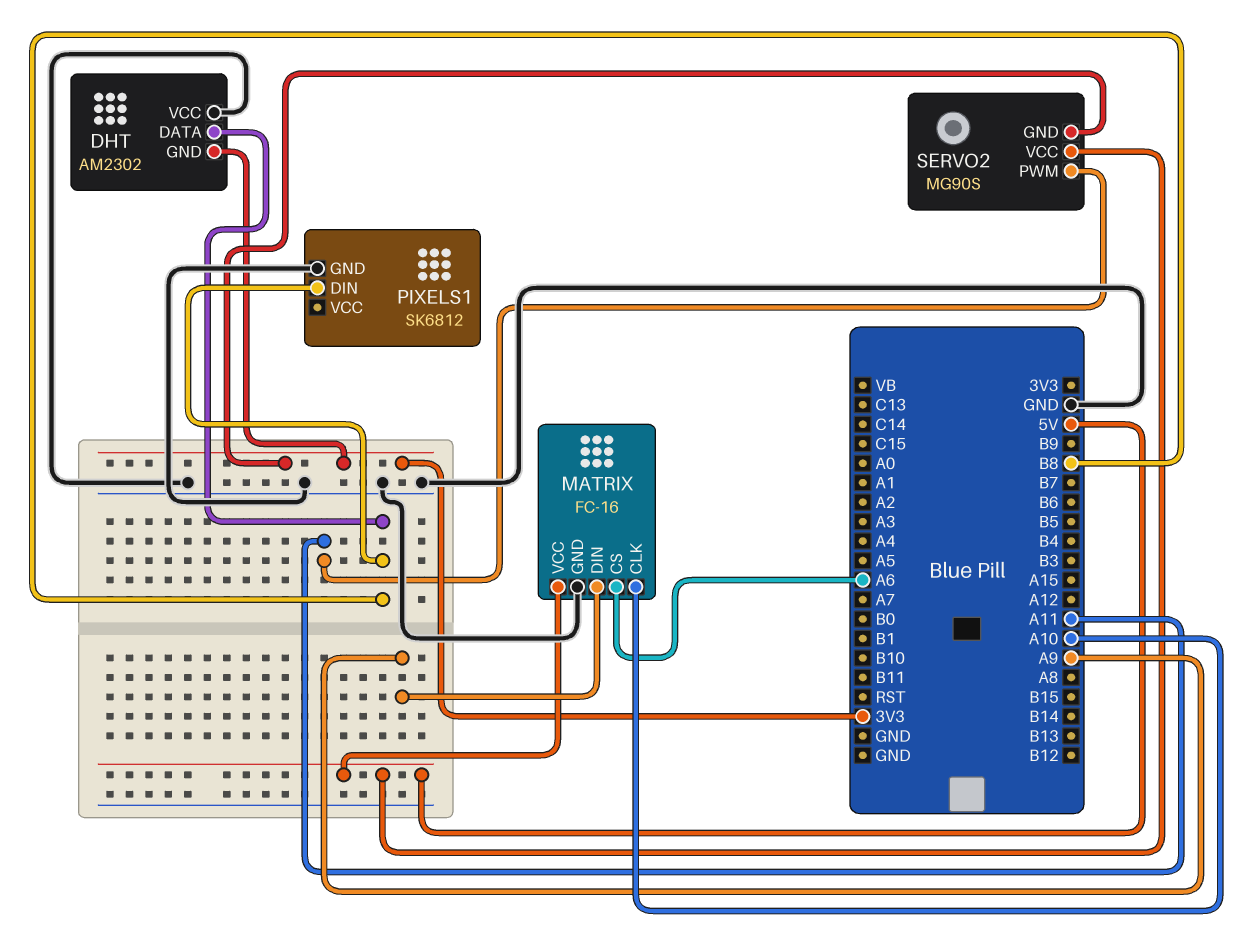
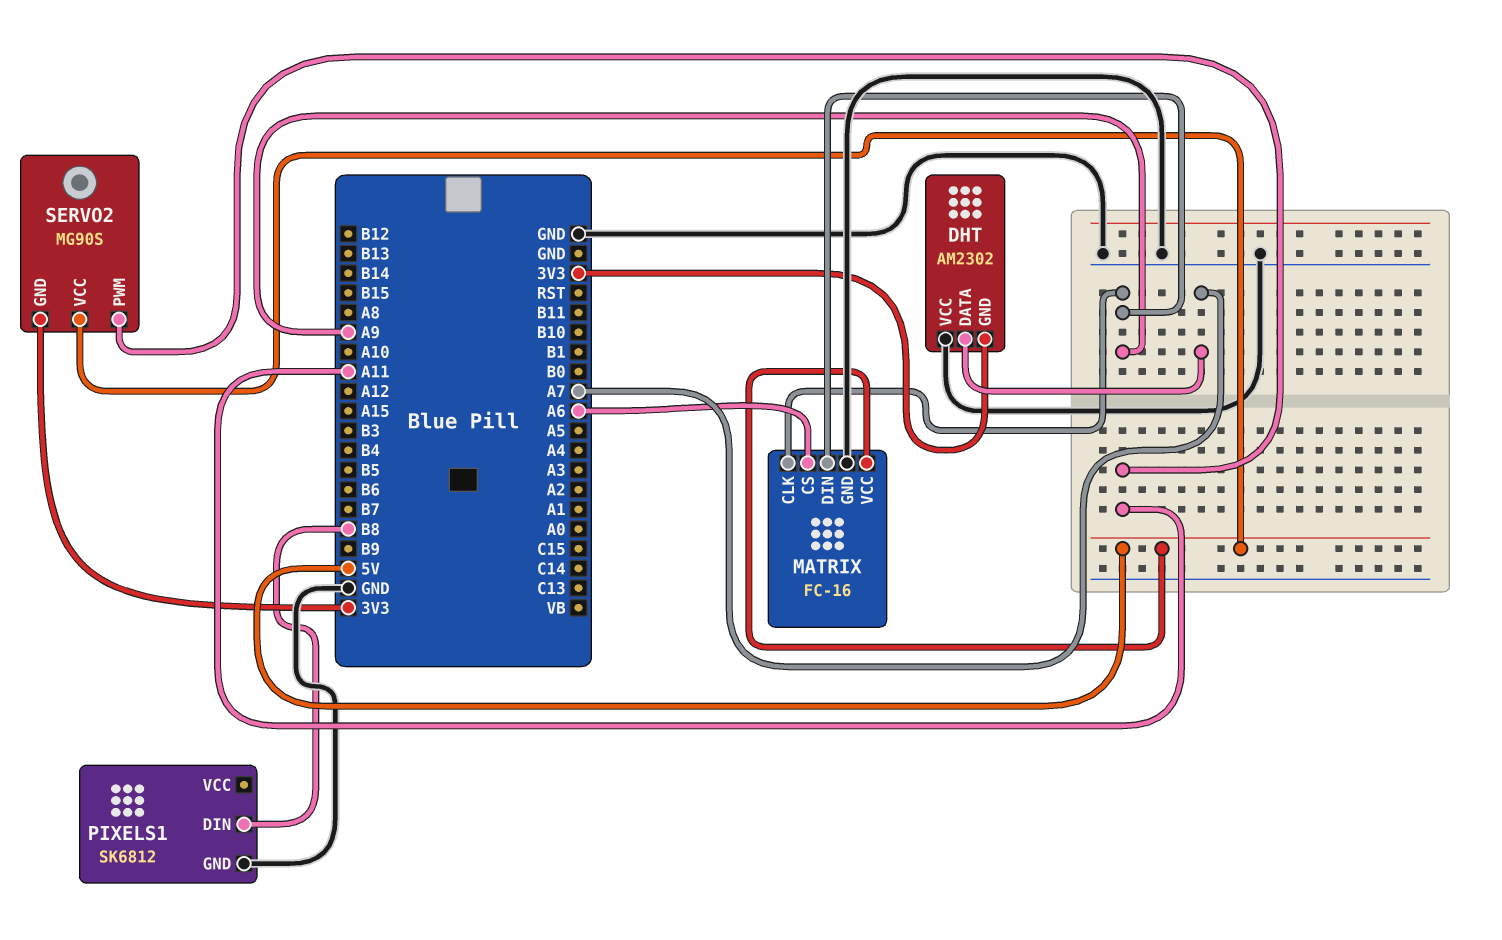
DHT pin DATA: B8 -> A7
MATRIX pin CLK: A10 -> A9

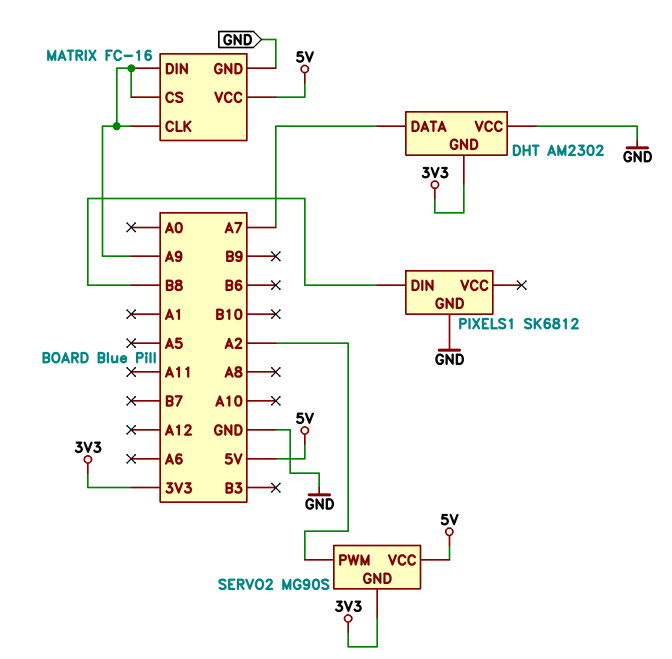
MATRIX pin CS: A6 -> A9
SERVO2 pin PWM: A11 -> A2

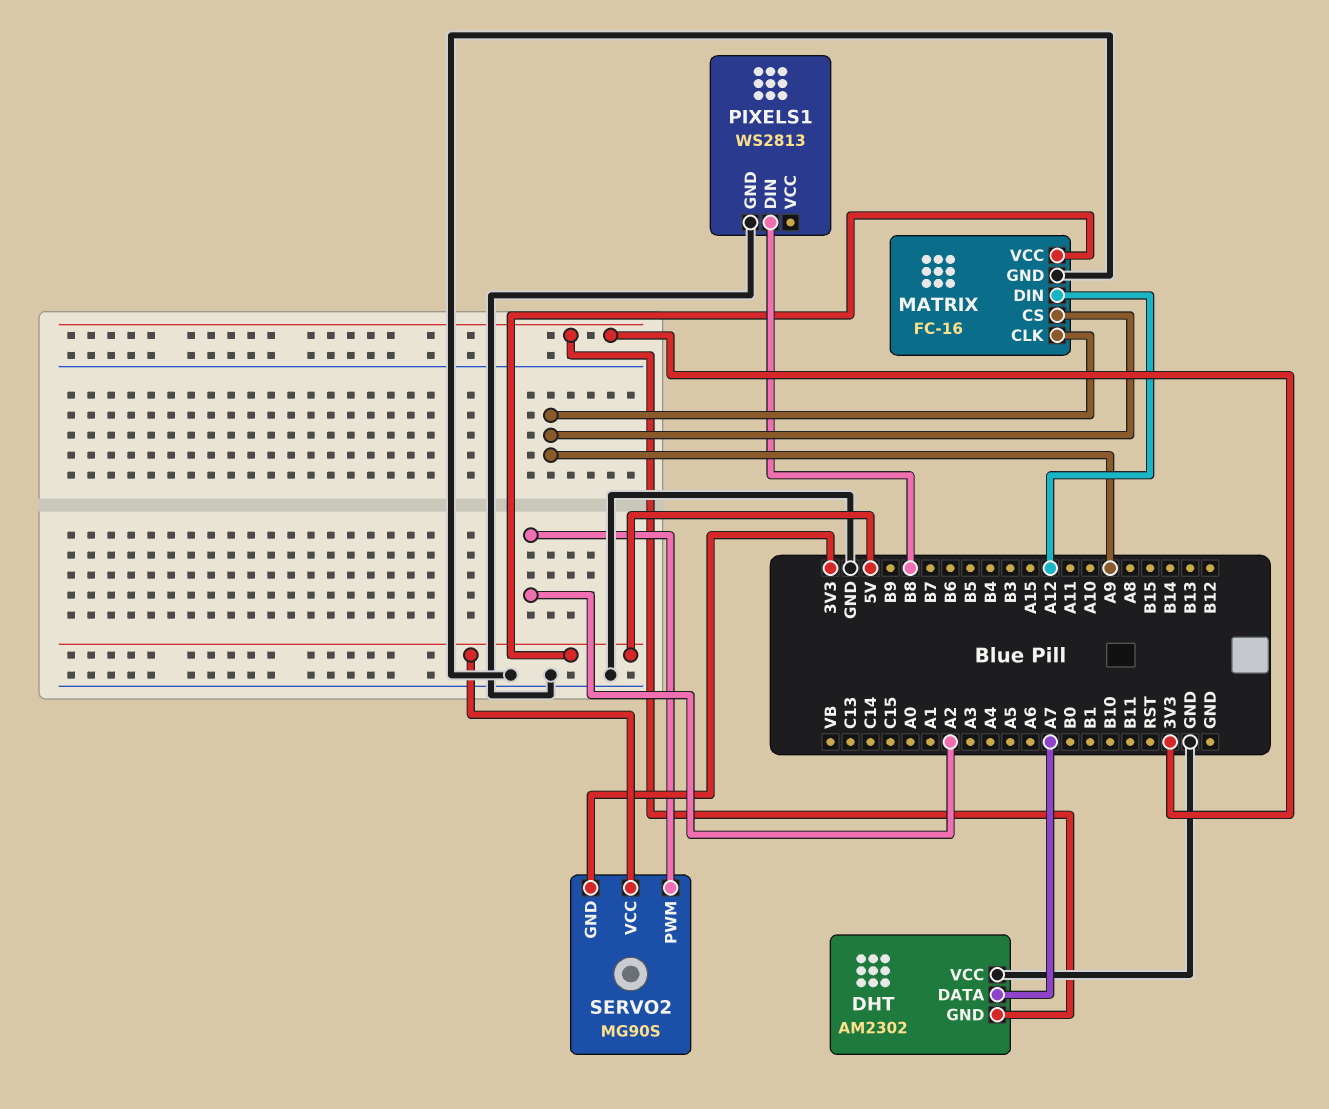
MATRIX pin DIN: A9 -> A12
PIXELS1: SK6812 -> WS2813

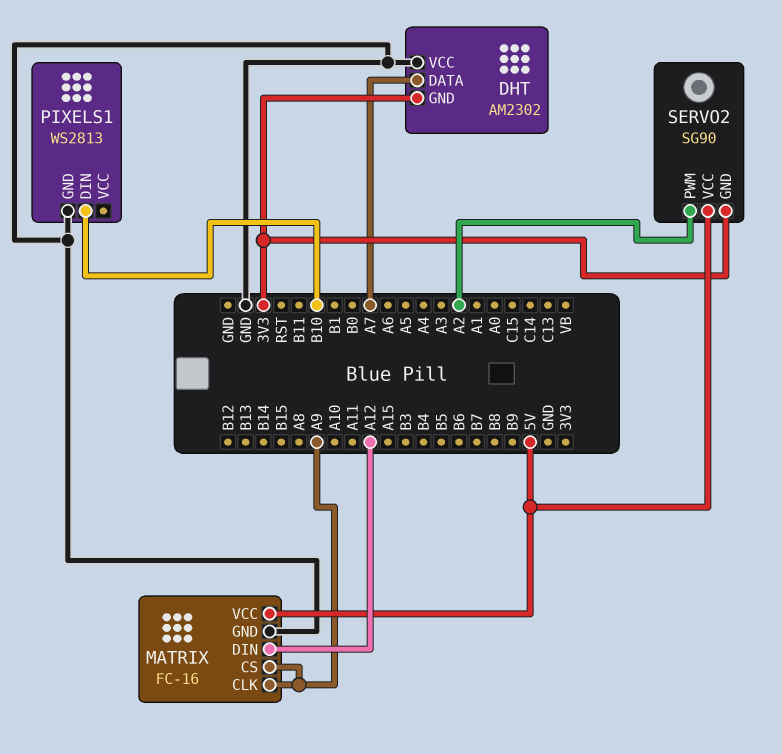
PIXELS1 pin DIN: B8 -> B10
SERVO2: MG90S -> SG90

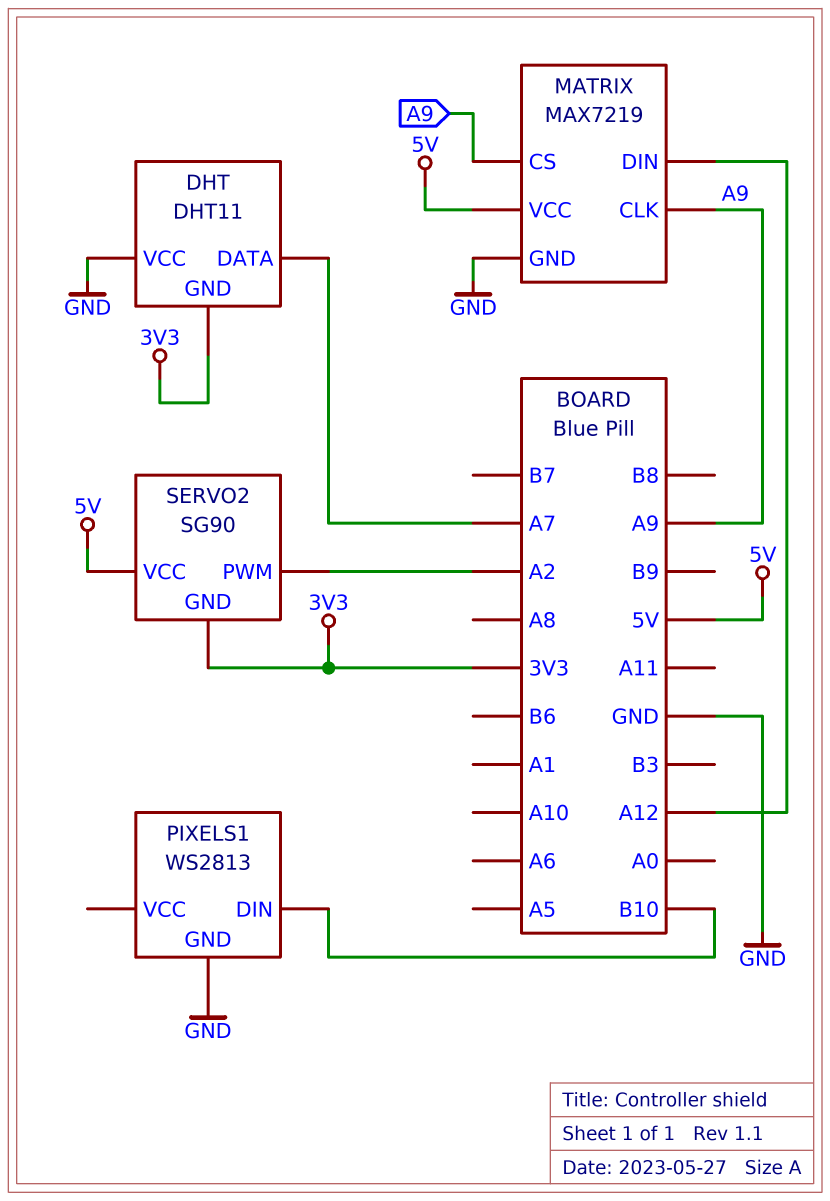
DHT: AM2302 -> DHT11
MATRIX: FC-16 -> MAX7219

